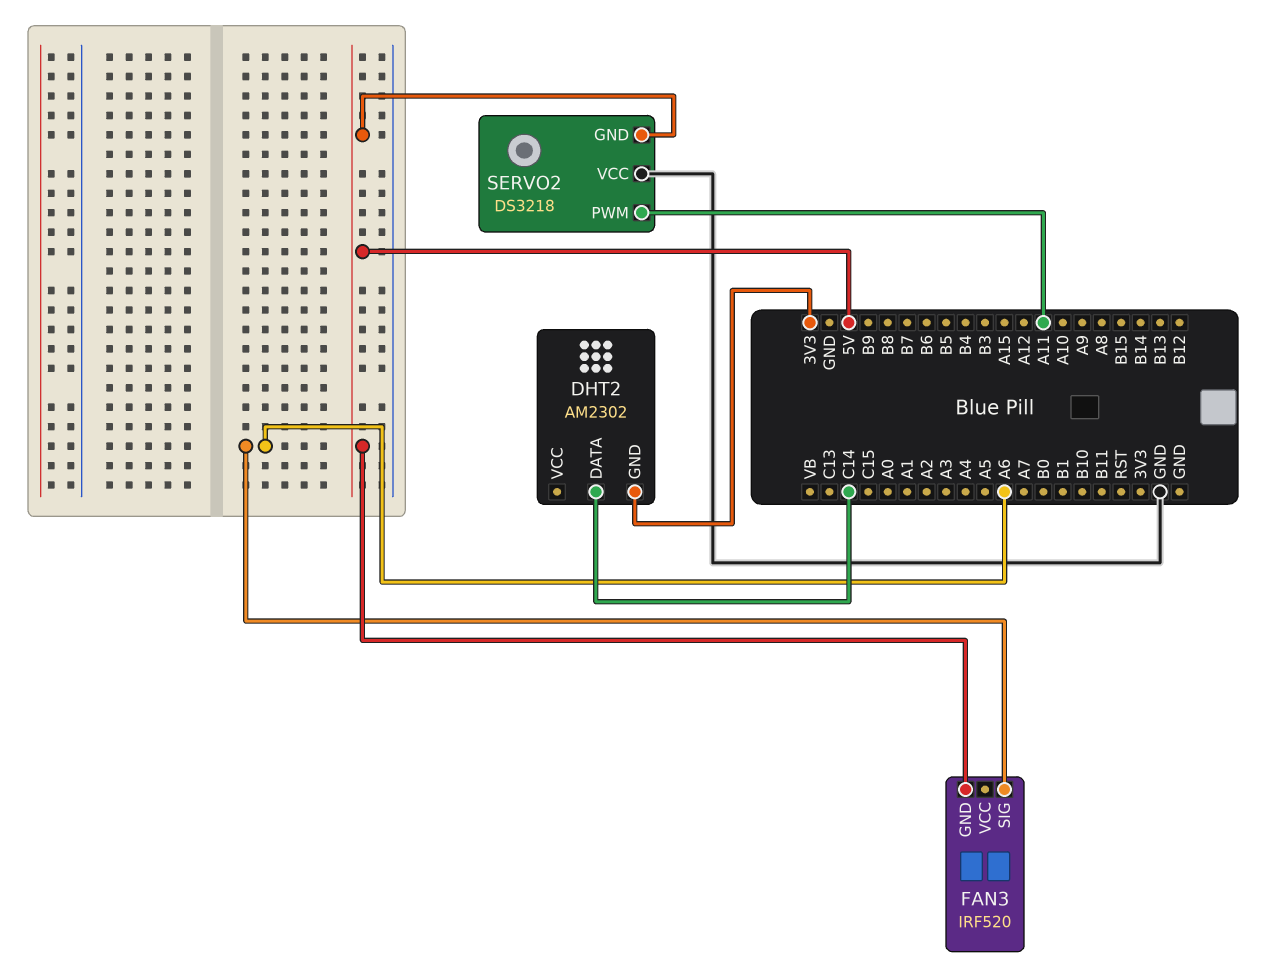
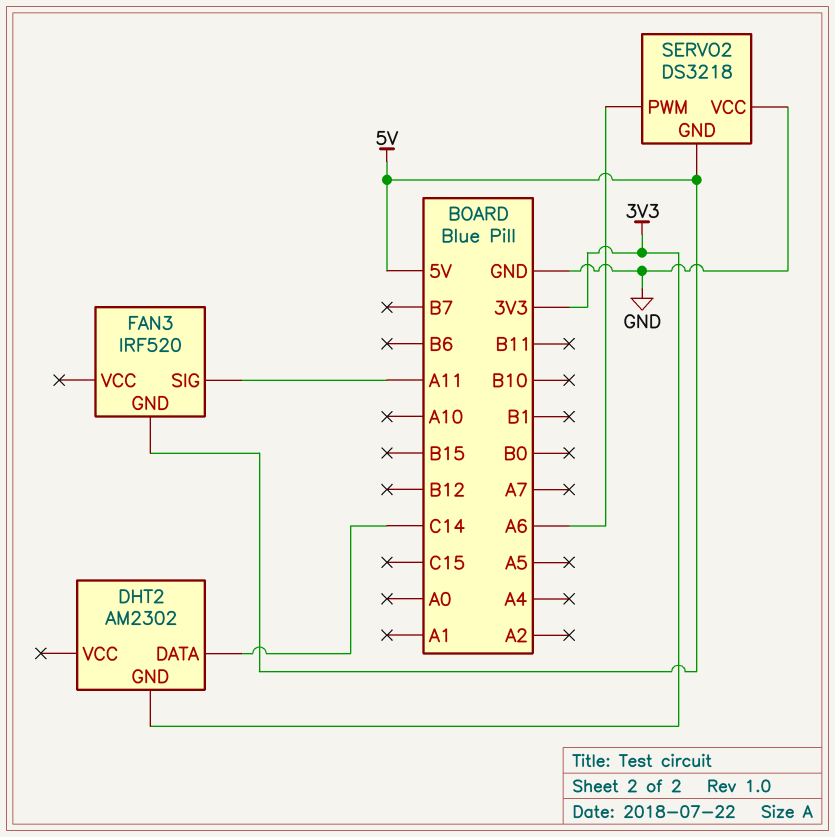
FAN3 pin SIG: A6 -> A11
SERVO2 pin PWM: A11 -> A6

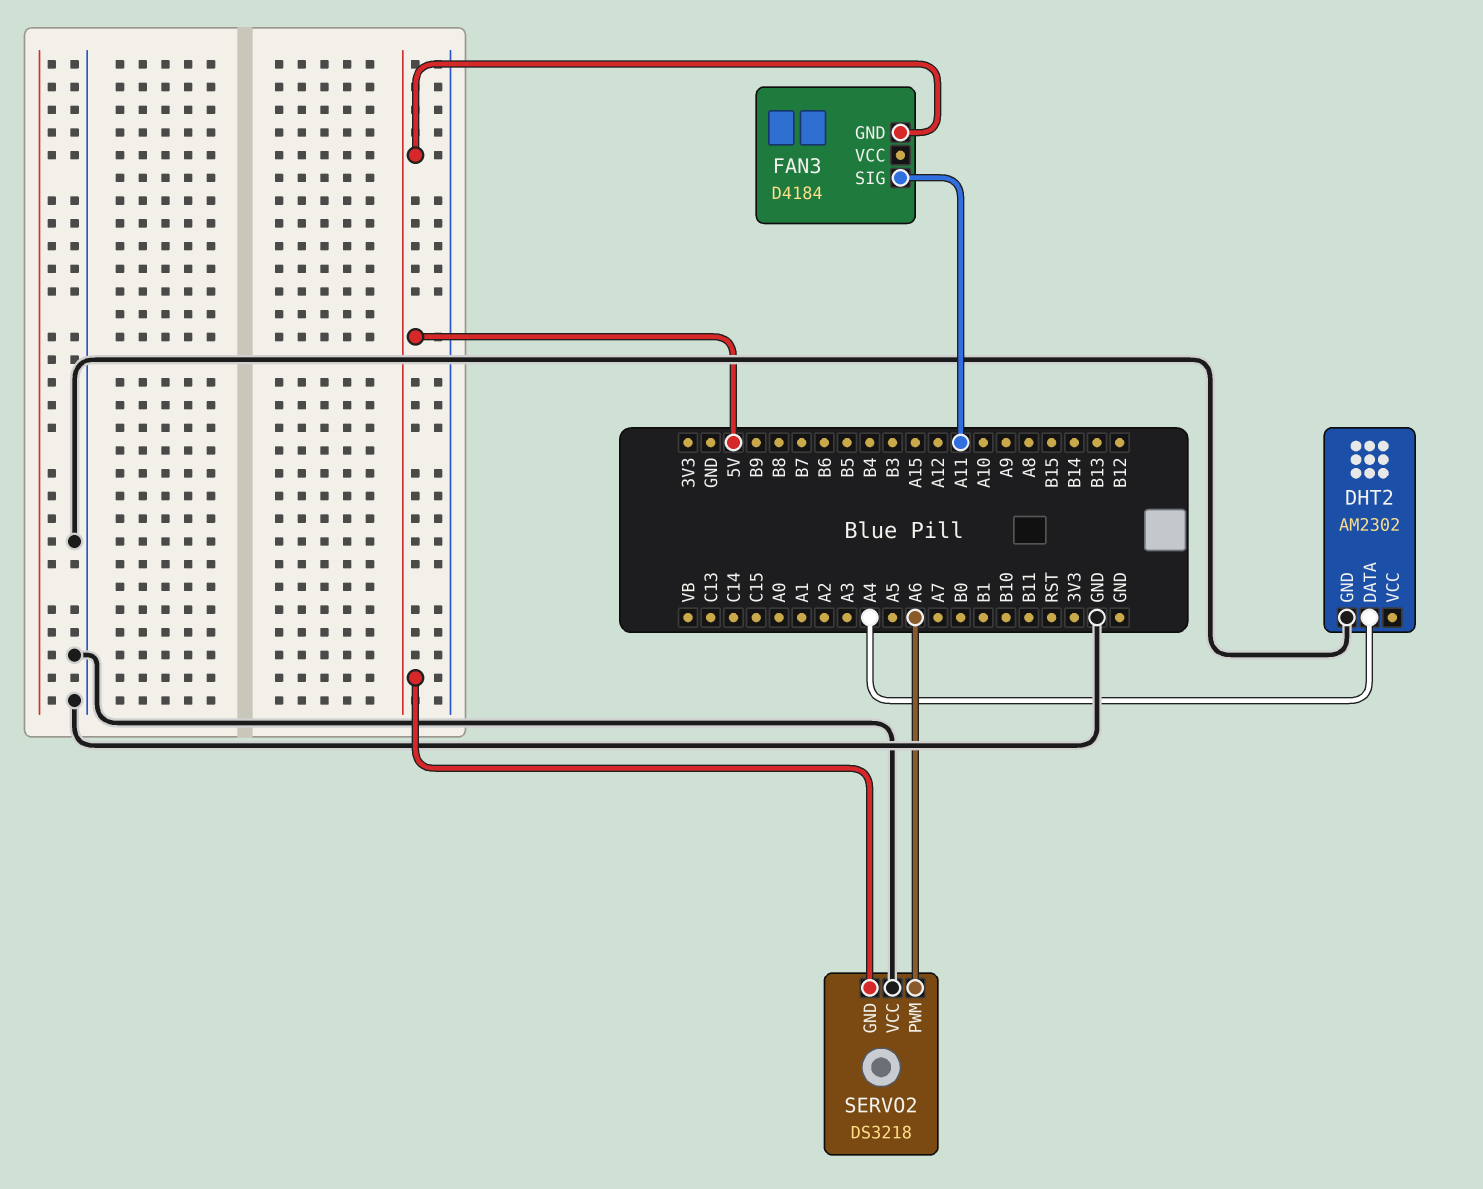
DHT2 pin DATA: C14 -> A4
DHT2 pin GND: 3V3 -> GND
FAN3: IRF520 -> D4184

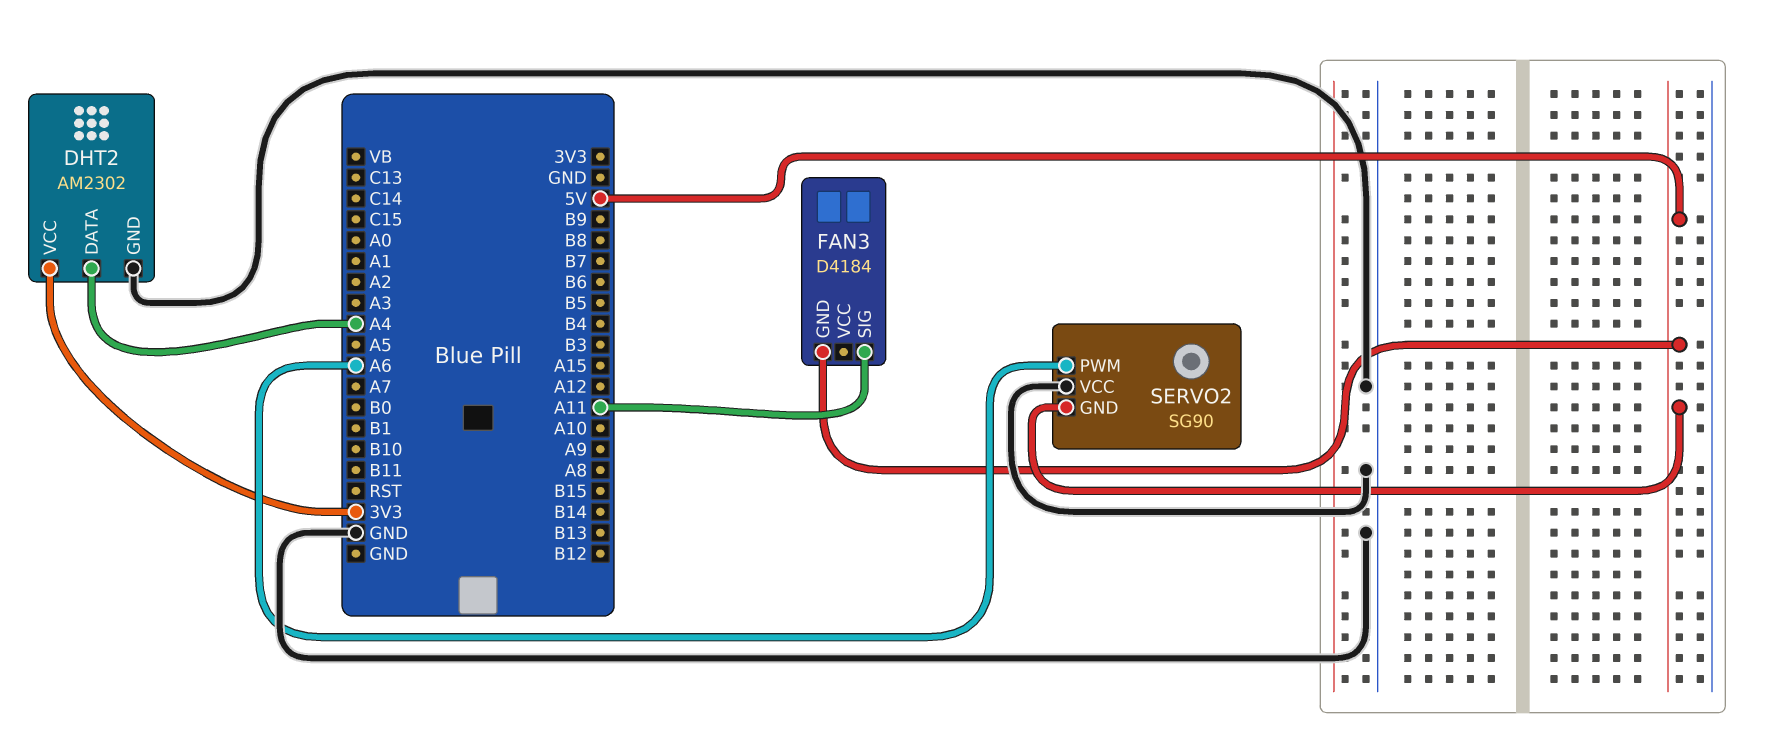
DHT2 pin VCC: none -> 3V3
SERVO2: DS3218 -> SG90

